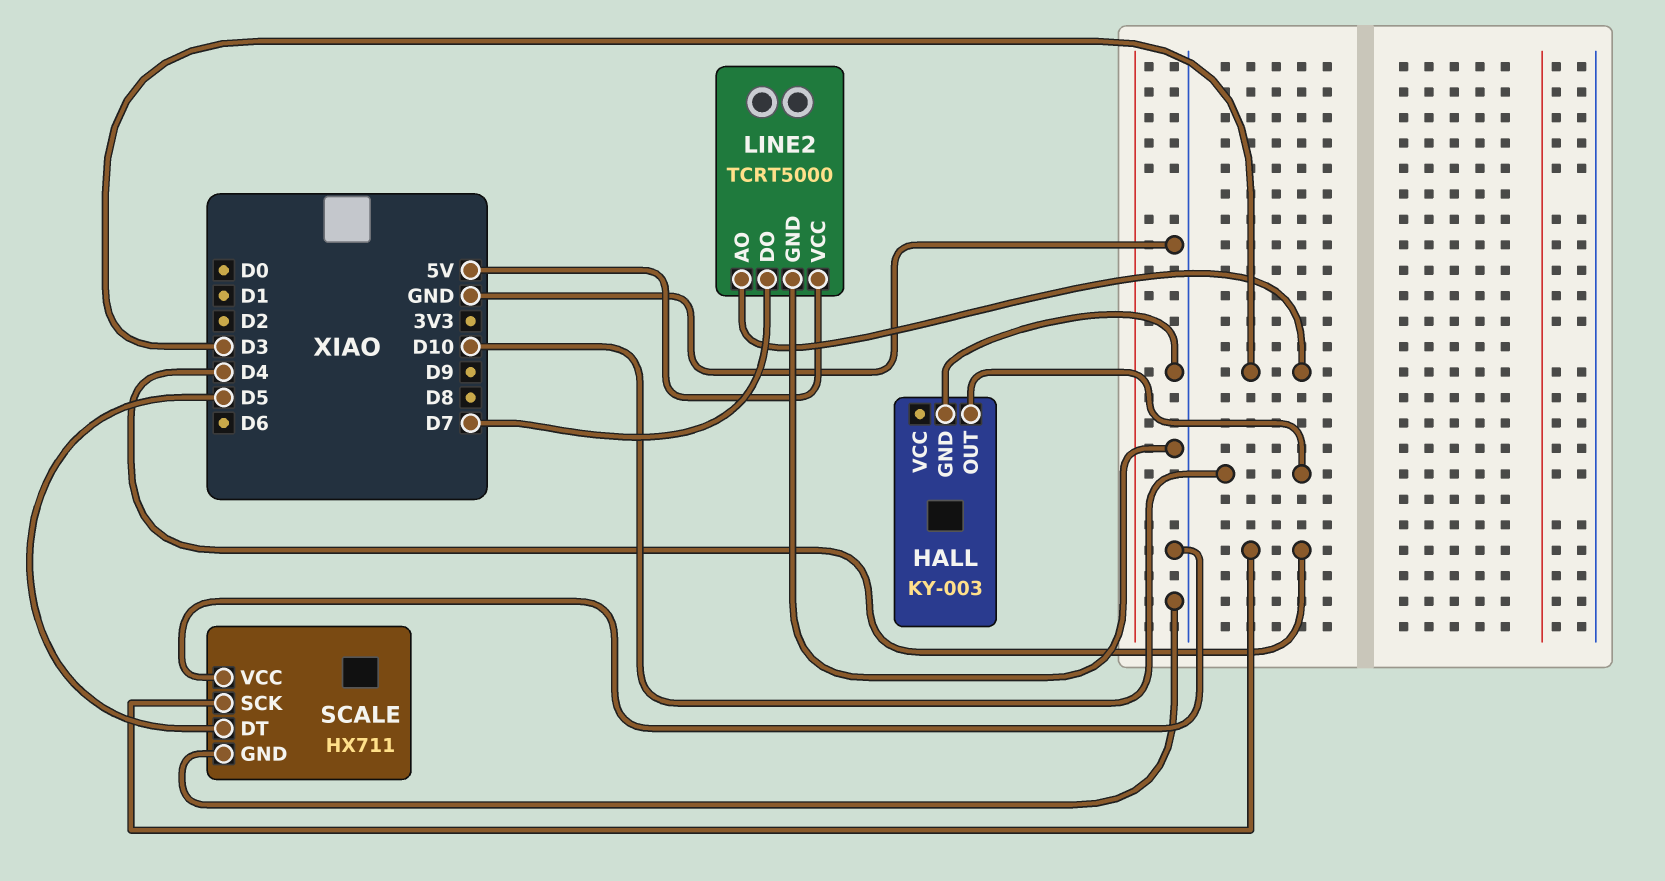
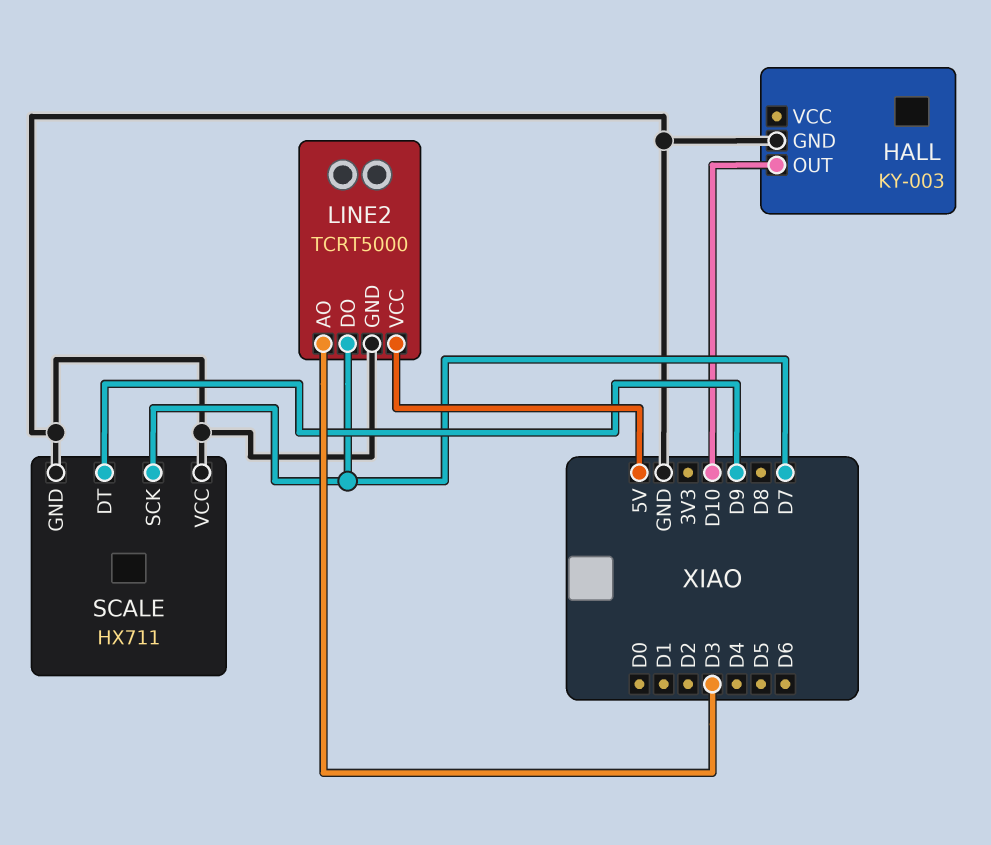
SCALE pin DT: D5 -> D9
SCALE pin SCK: D4 -> D7

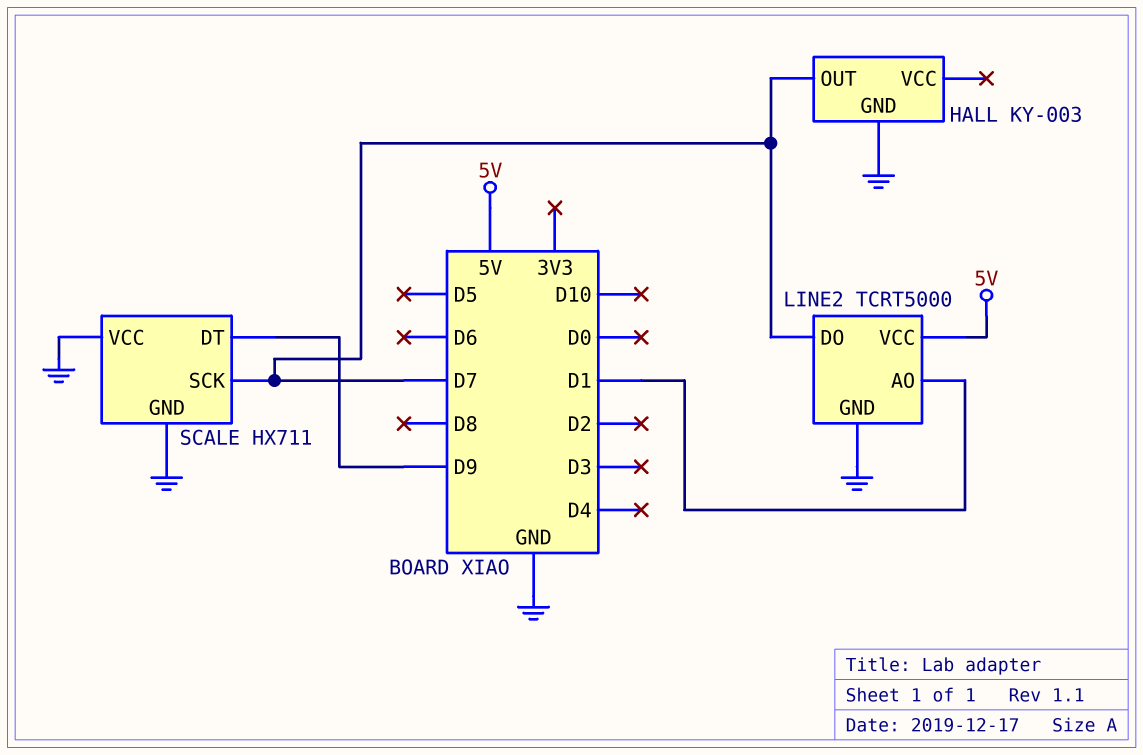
HALL pin OUT: D10 -> D7
LINE2 pin AO: D3 -> D1

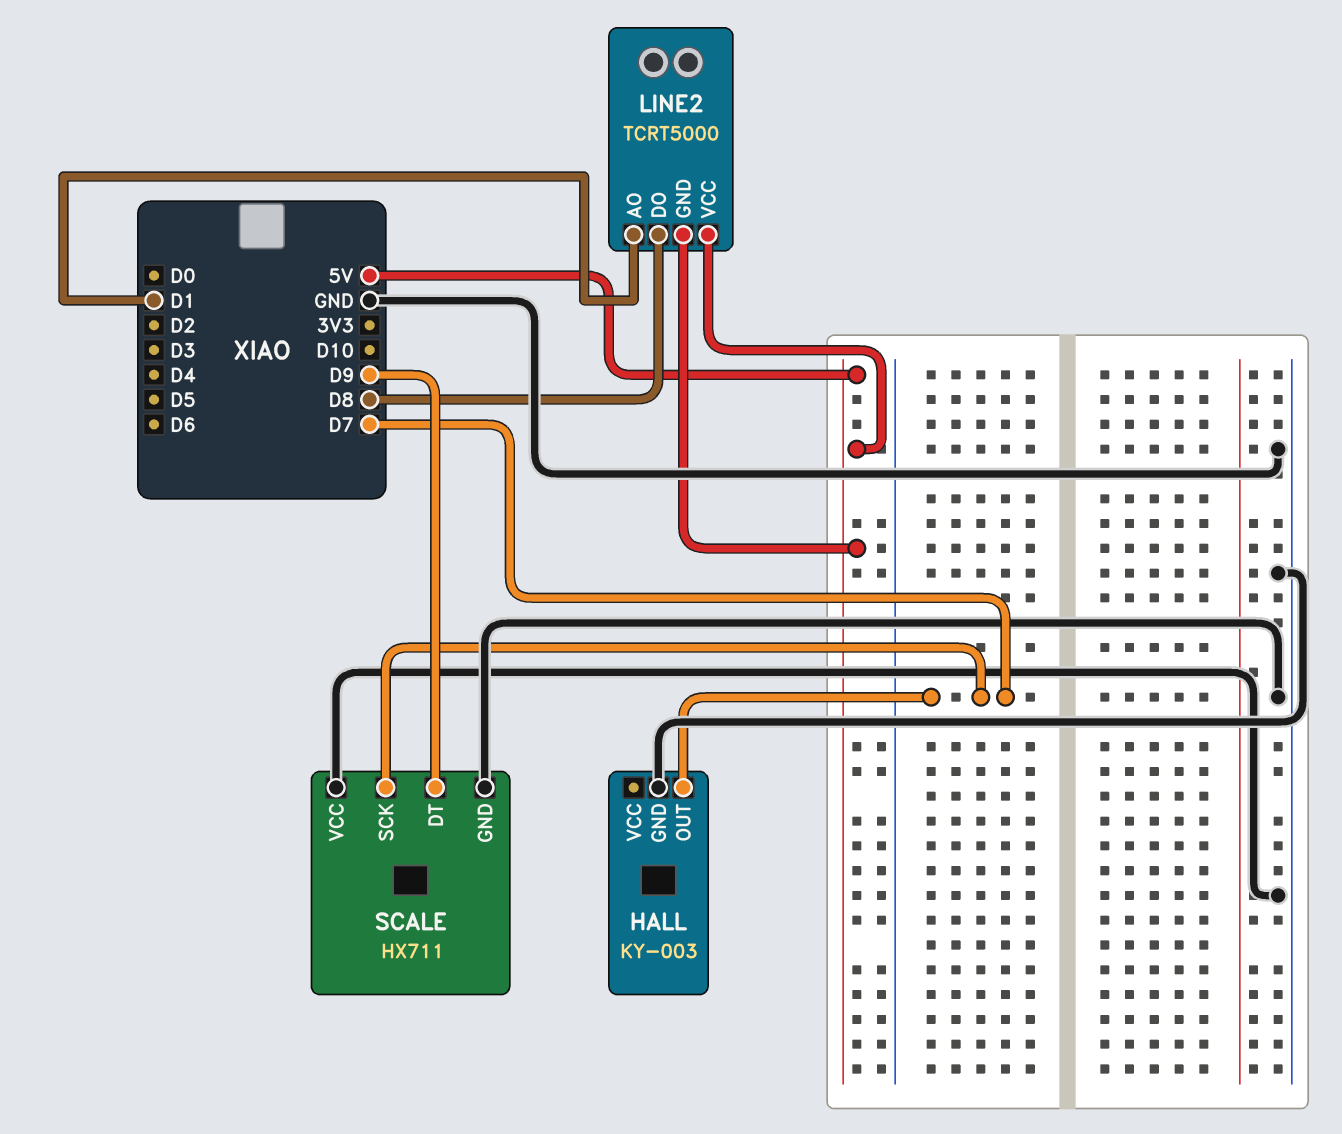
LINE2 pin DO: D7 -> D8
LINE2 pin GND: GND -> 5V

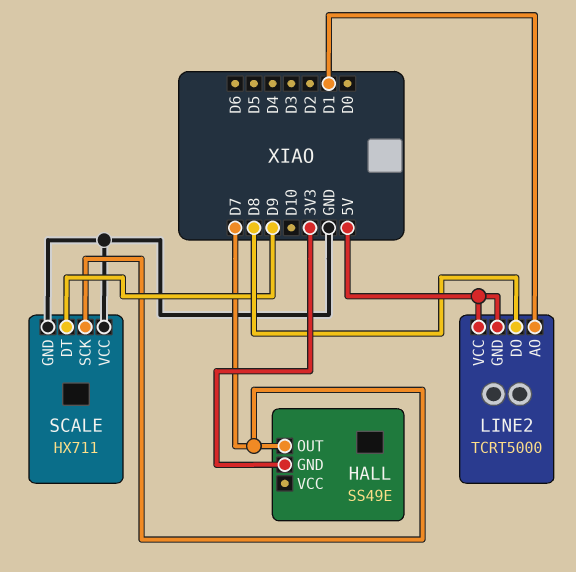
HALL: KY-003 -> SS49E
HALL pin GND: GND -> 3V3

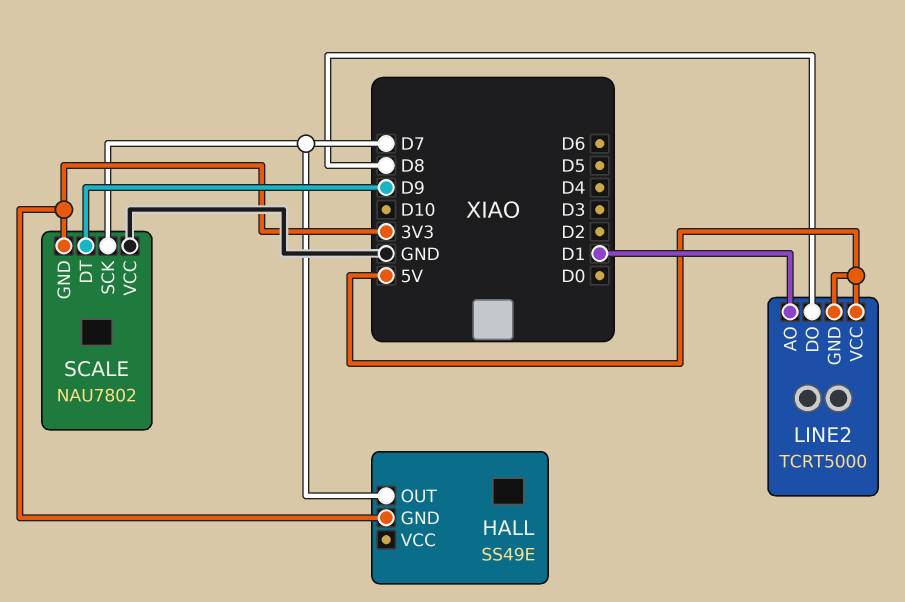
SCALE: HX711 -> NAU7802
SCALE pin GND: GND -> 3V3

